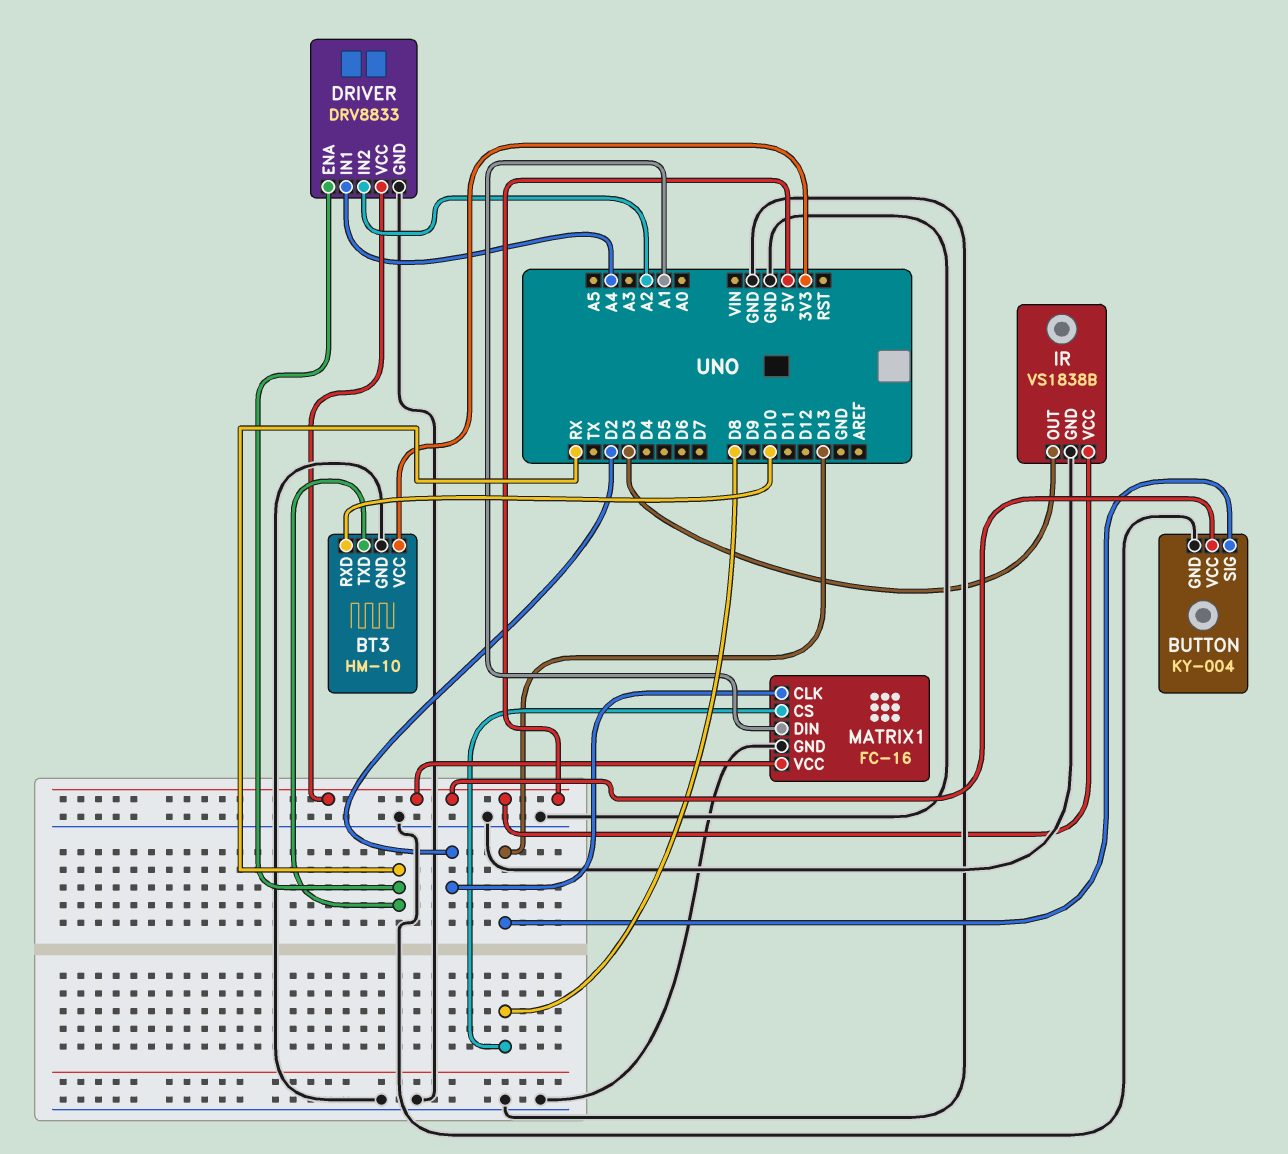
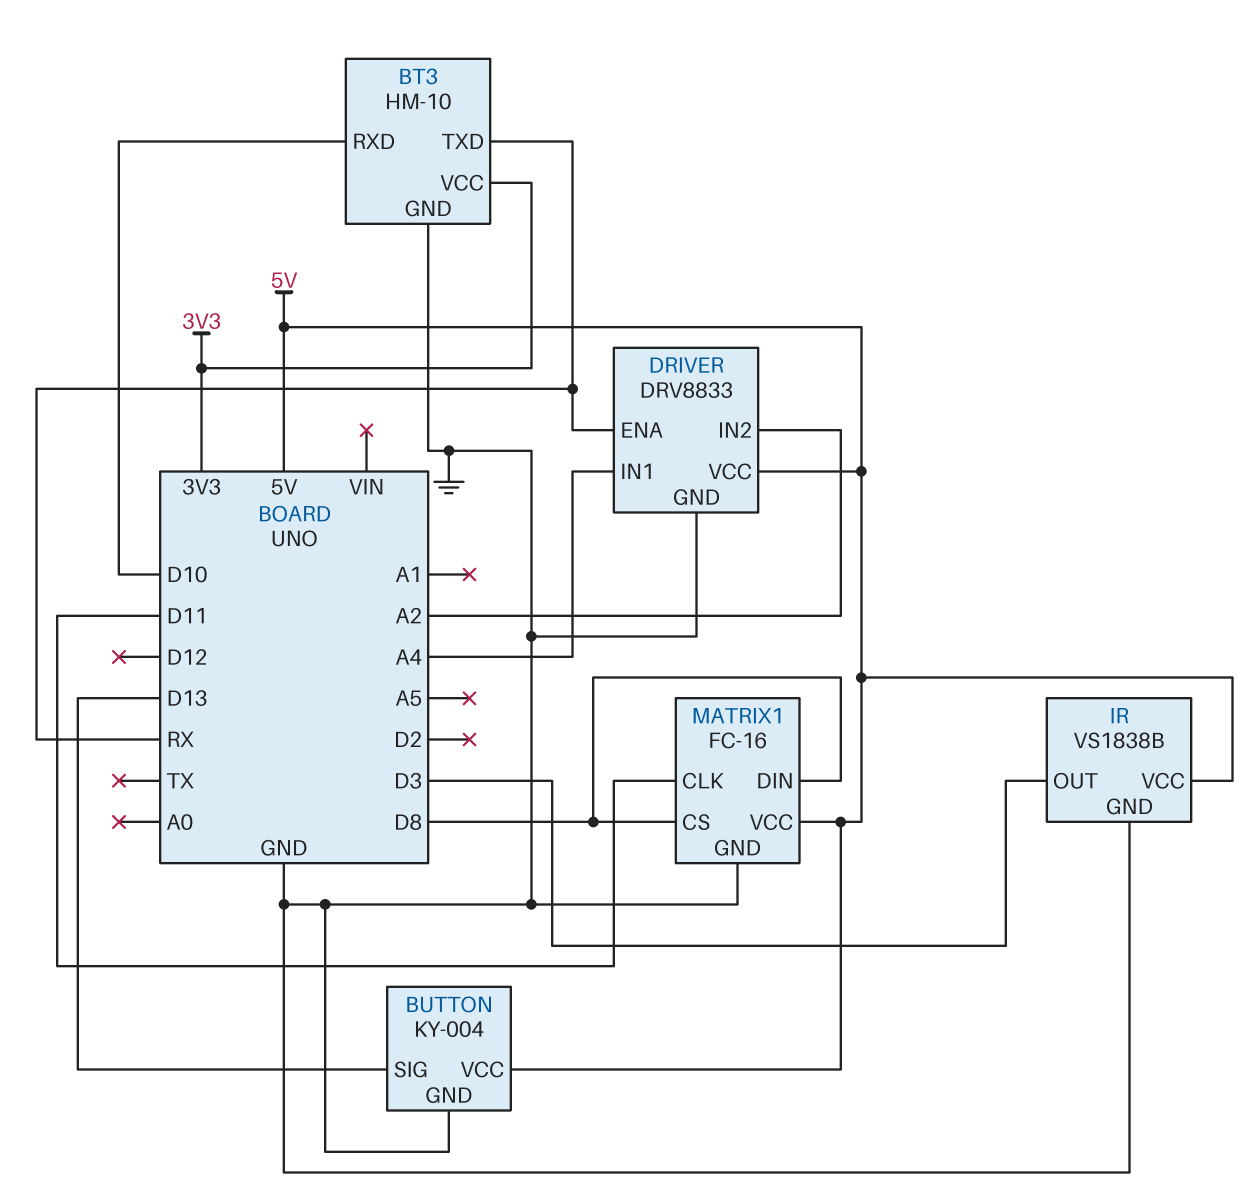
MATRIX1 pin CLK: D2 -> D11
MATRIX1 pin DIN: A1 -> D8

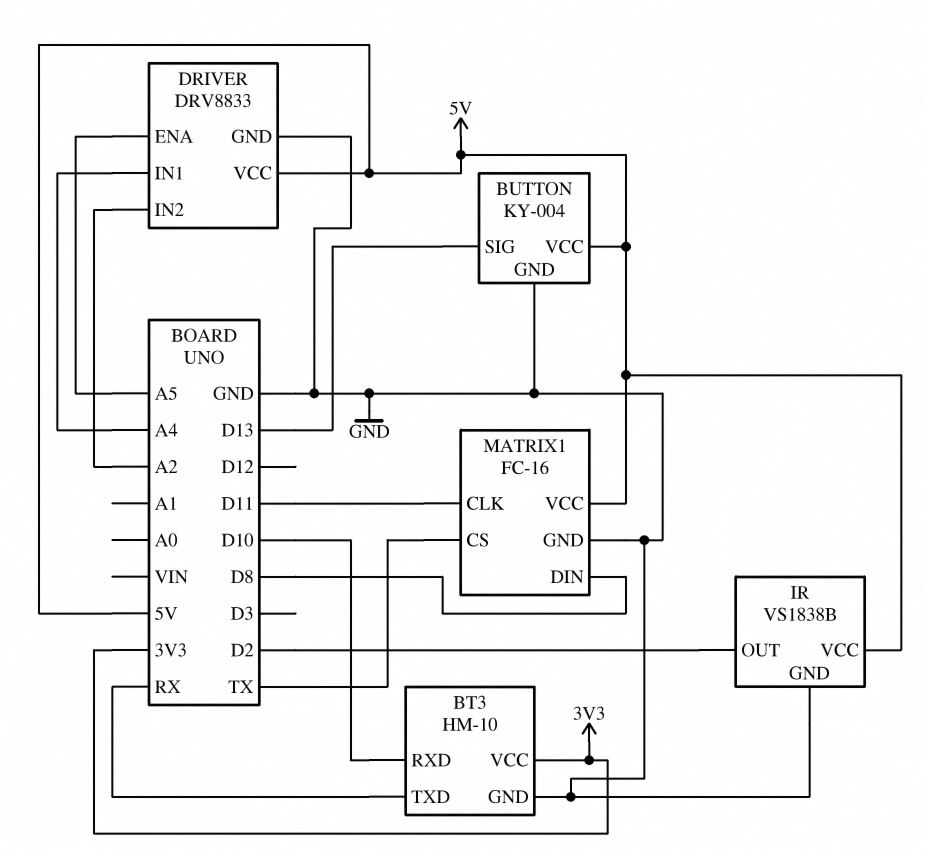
DRIVER pin ENA: RX -> A5
IR pin OUT: D3 -> D2
MATRIX1 pin CS: D8 -> TX

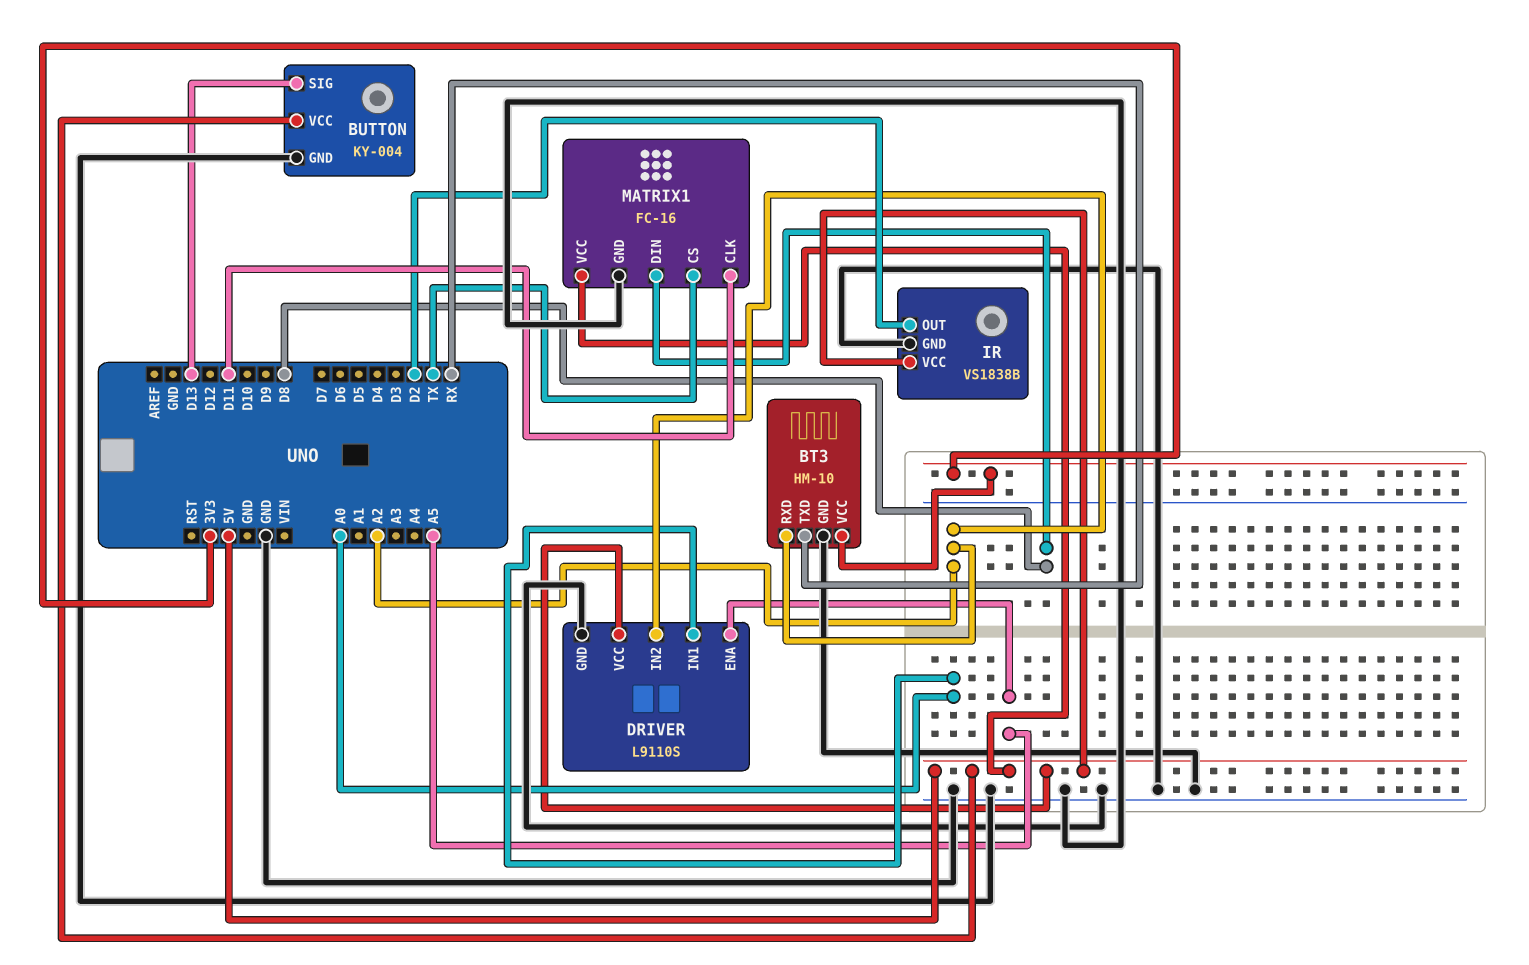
BT3 pin RXD: D10 -> A2
DRIVER: DRV8833 -> L9110S
DRIVER pin IN1: A4 -> A0

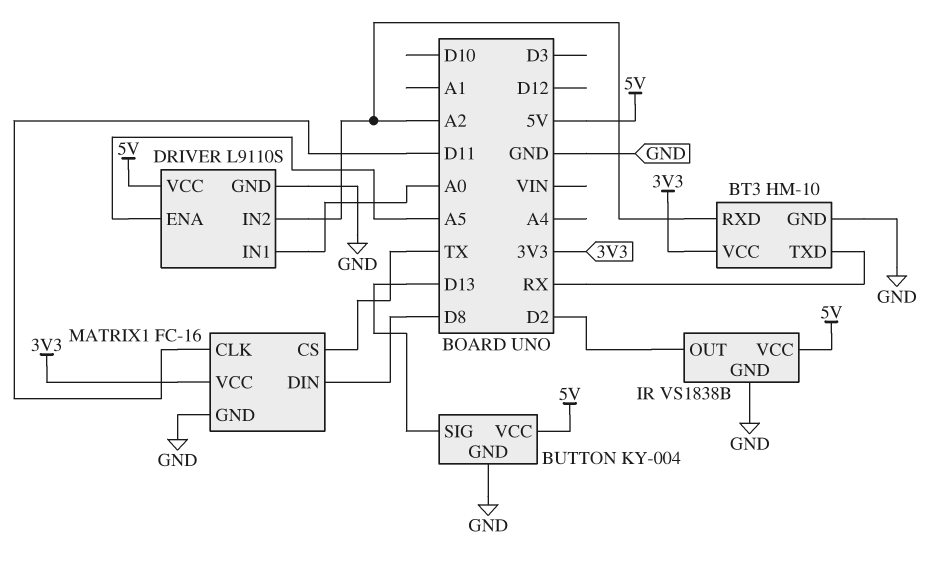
MATRIX1 pin VCC: 5V -> 3V3

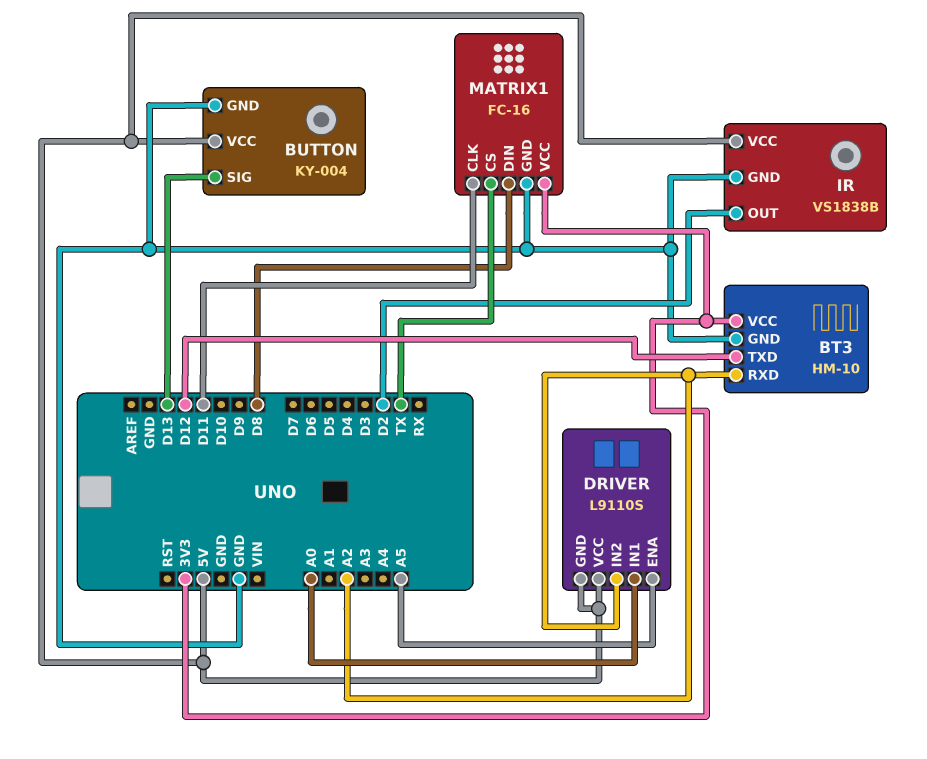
BT3 pin TXD: RX -> D12
DRIVER pin GND: GND -> 5V

